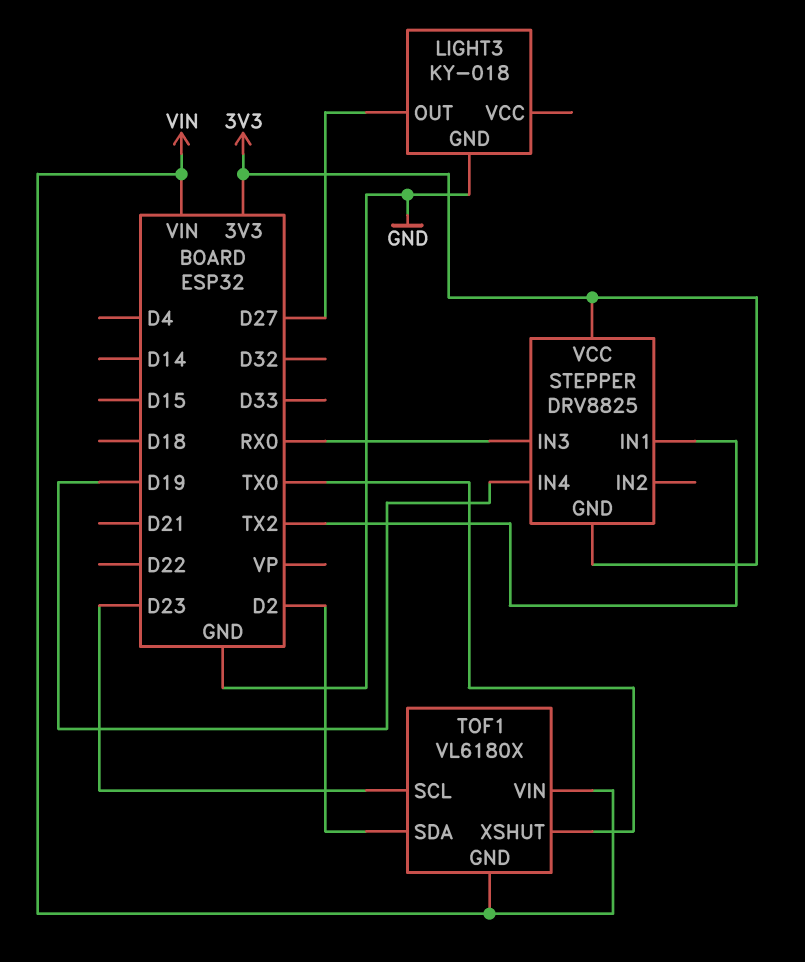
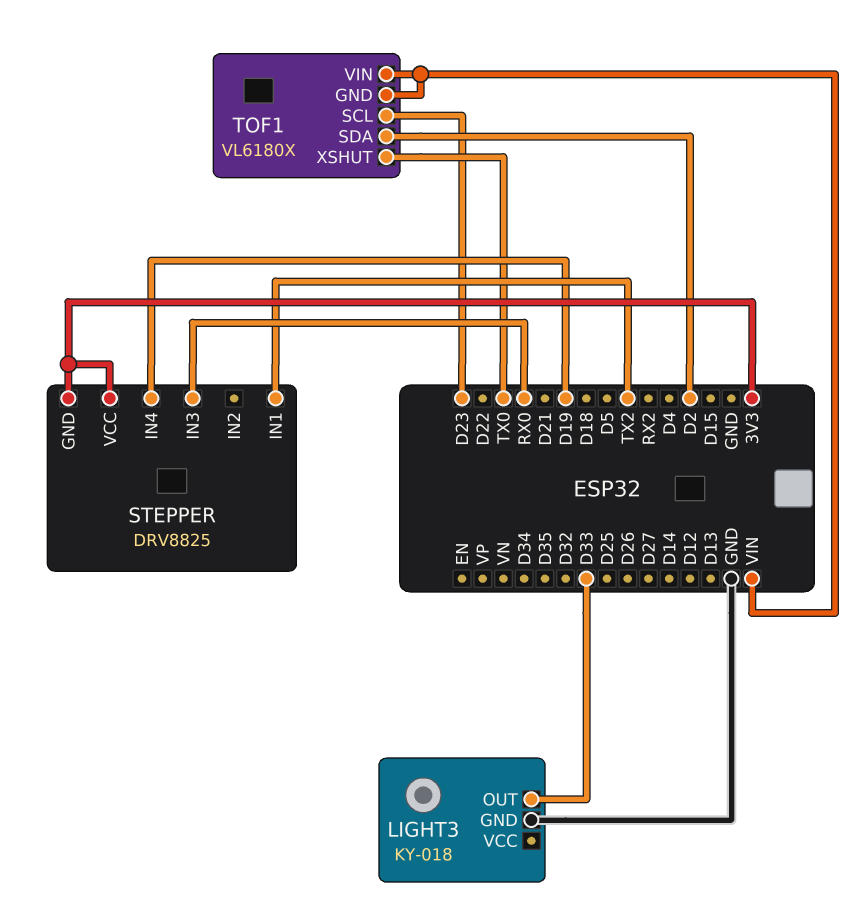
LIGHT3 pin OUT: D27 -> D33

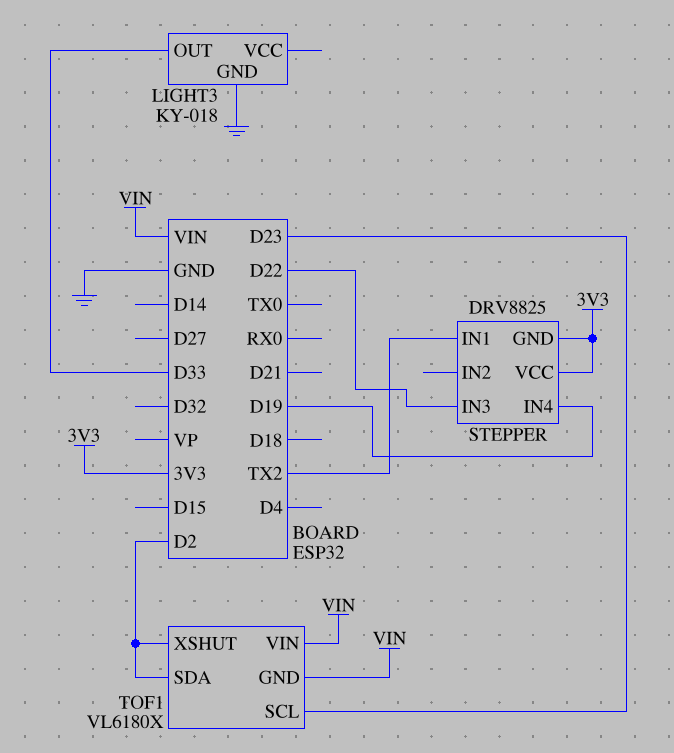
STEPPER pin IN3: RX0 -> D22
TOF1 pin XSHUT: TX0 -> D2

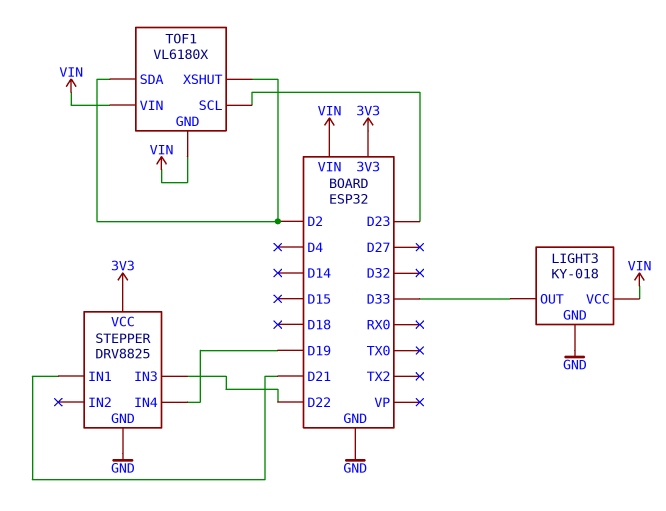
LIGHT3 pin VCC: none -> VIN
STEPPER pin GND: 3V3 -> GND
STEPPER pin IN1: TX2 -> D21

